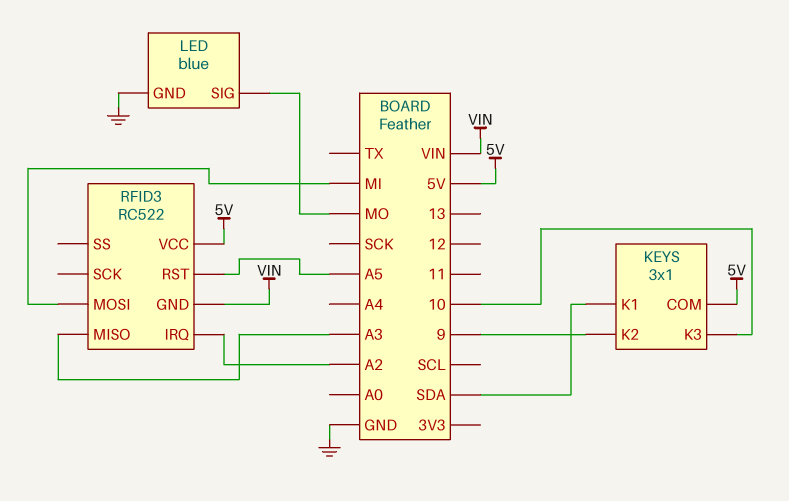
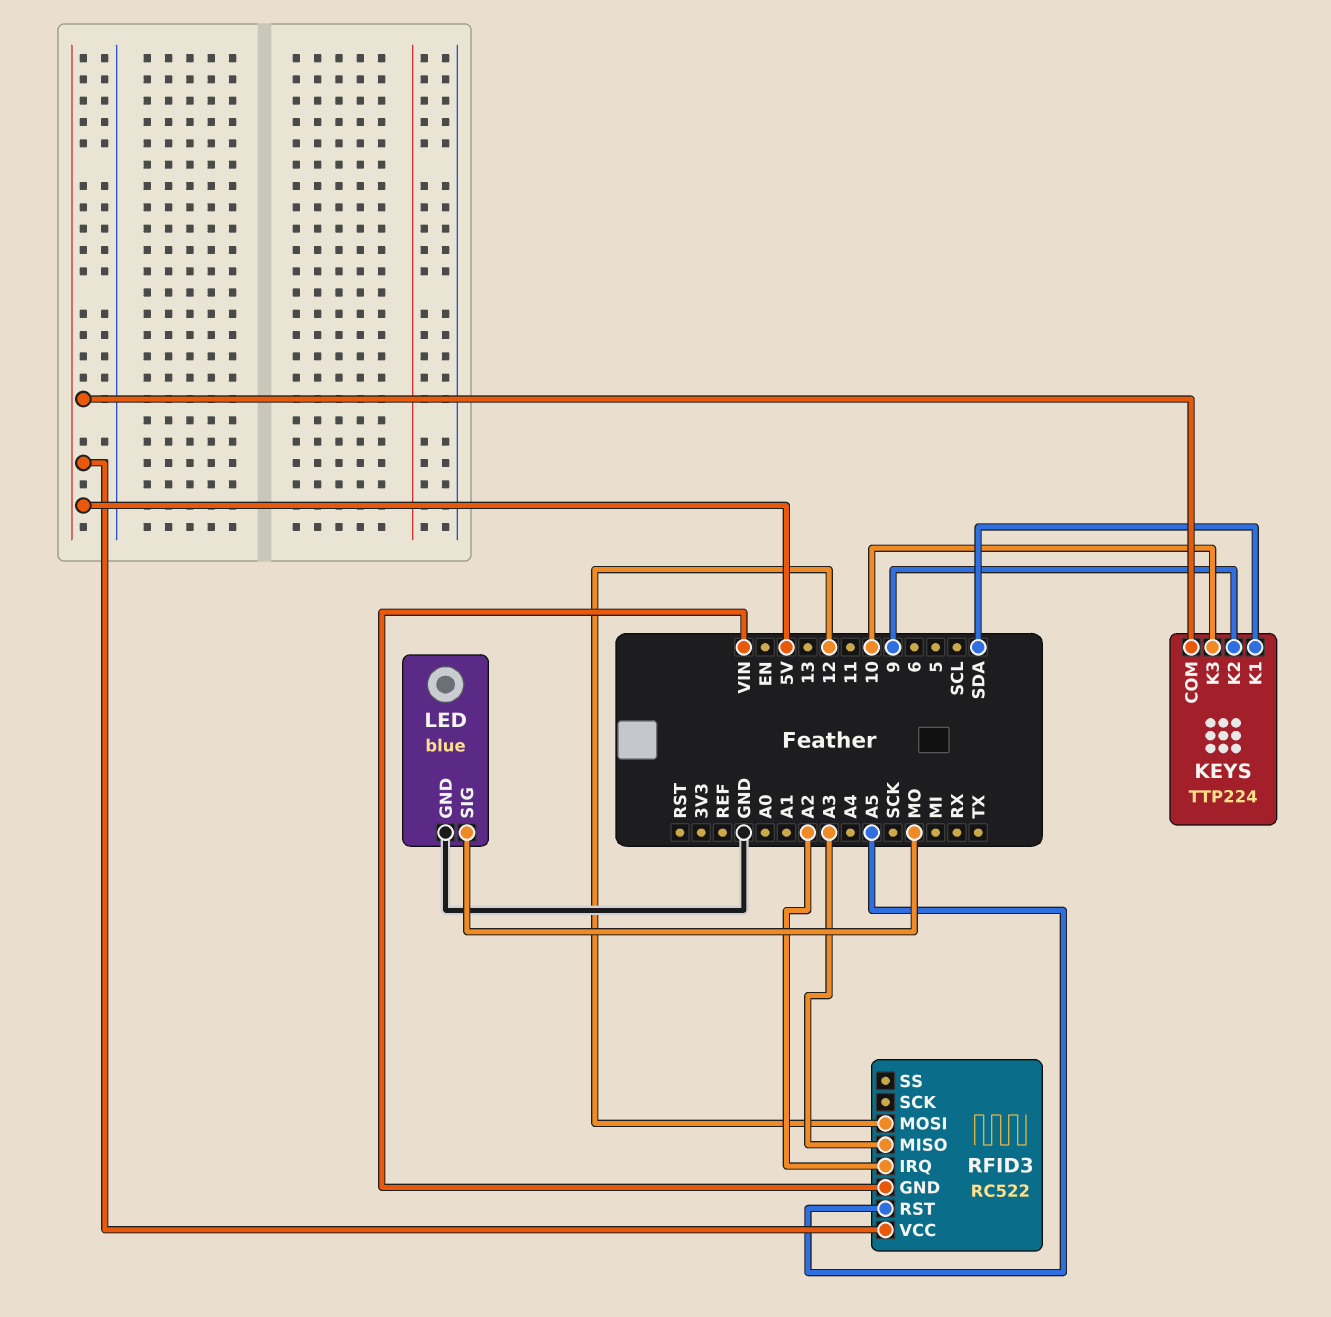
KEYS: 3x1 -> TTP224
RFID3 pin MOSI: MI -> 12

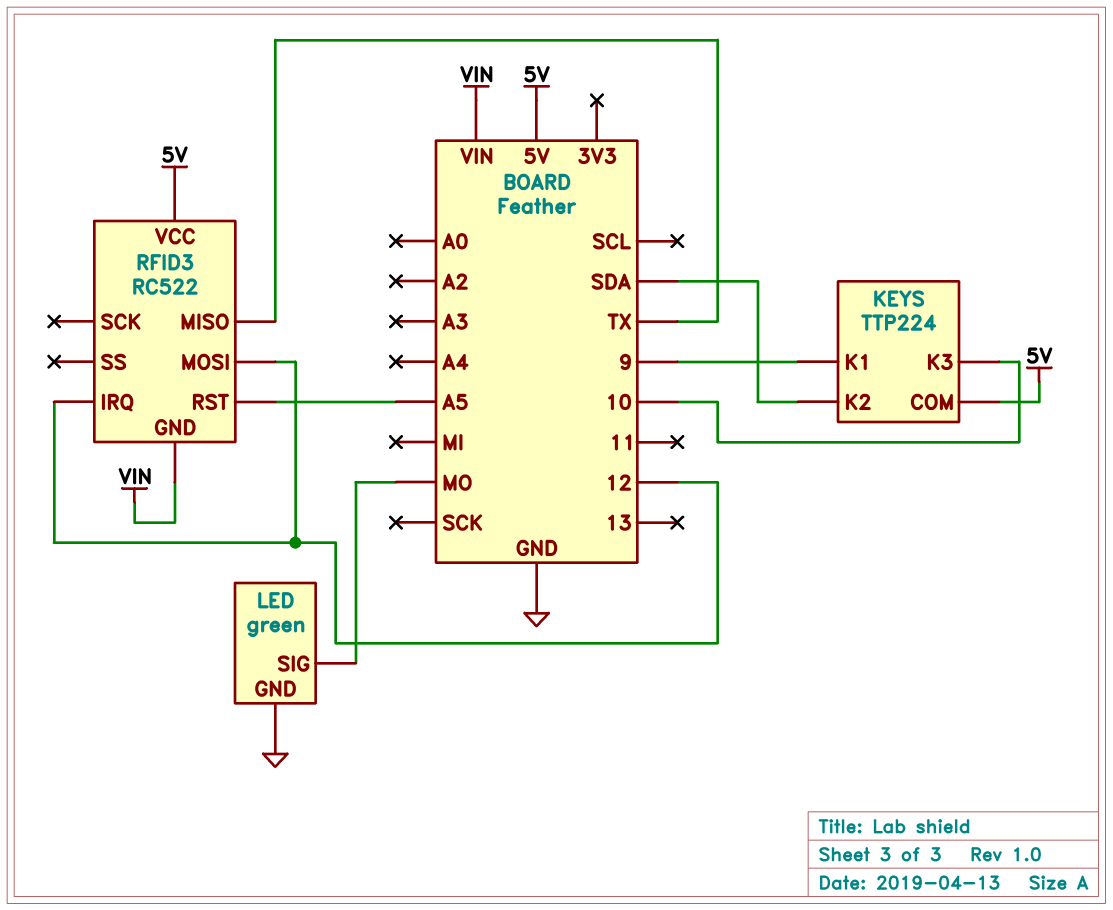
KEYS pin K1: SDA -> 9
KEYS pin K2: 9 -> SDA
LED: blue -> green
RFID3 pin IRQ: A2 -> 12
RFID3 pin MISO: A3 -> TX

